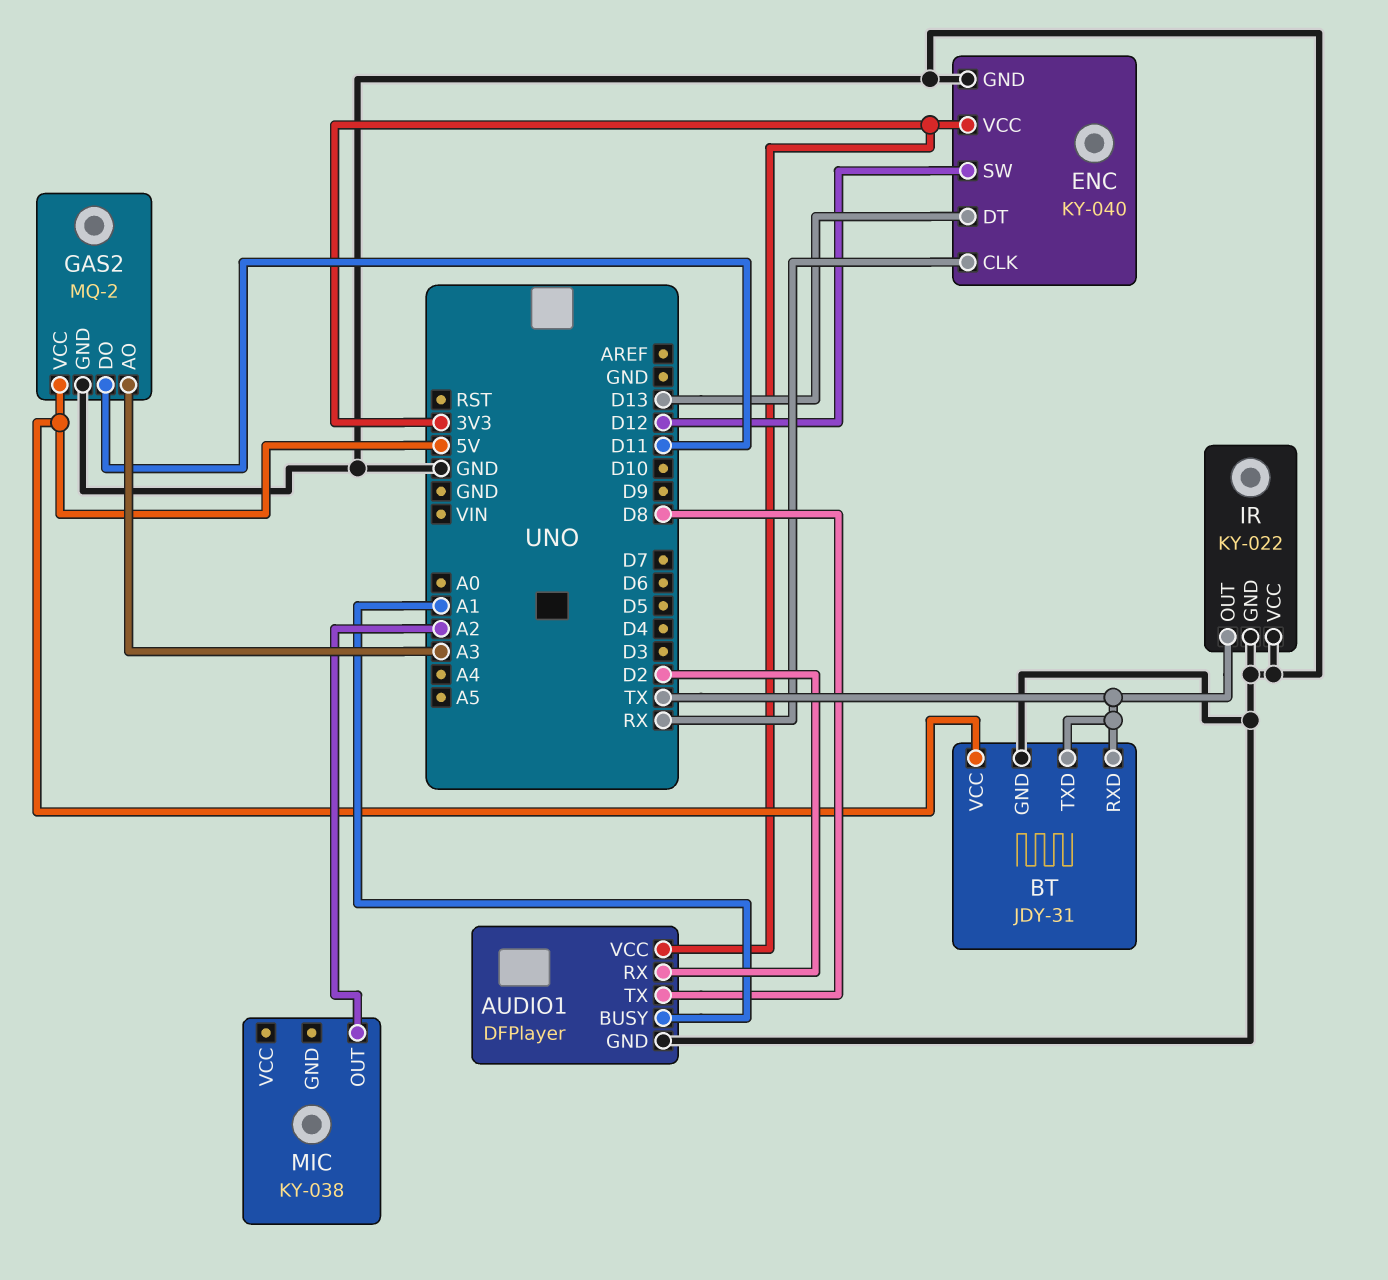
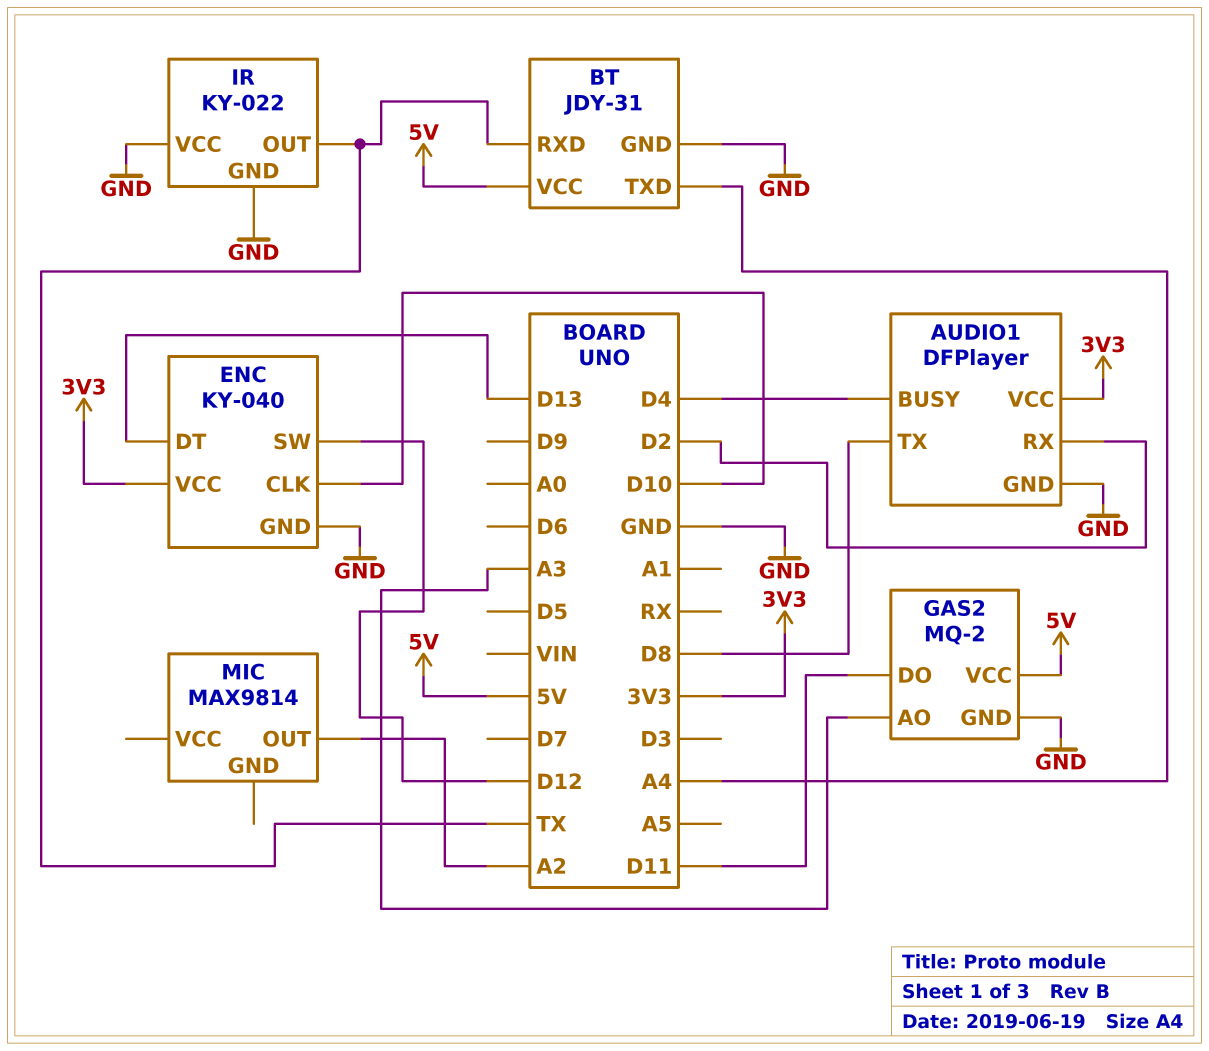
AUDIO1 pin BUSY: A1 -> D4
BT pin TXD: TX -> A4
ENC pin CLK: RX -> D10
MIC: KY-038 -> MAX9814

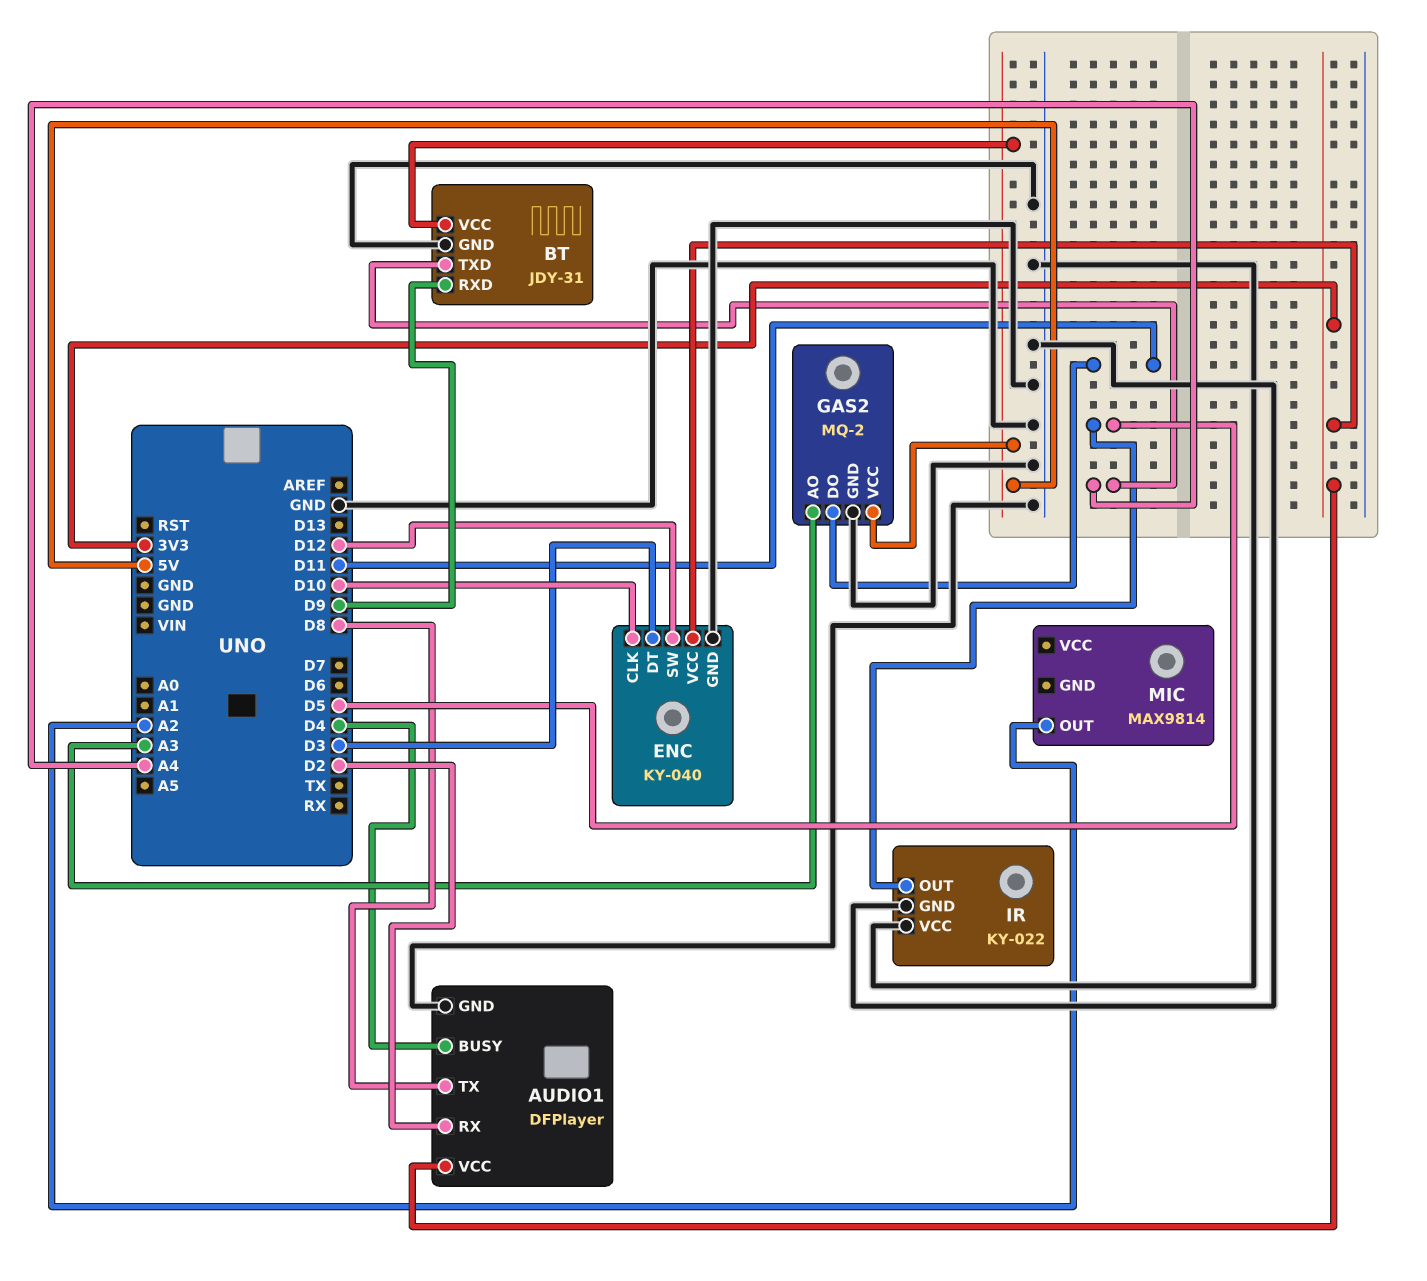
BT pin RXD: TX -> D9
ENC pin DT: D13 -> D3
IR pin OUT: TX -> D5

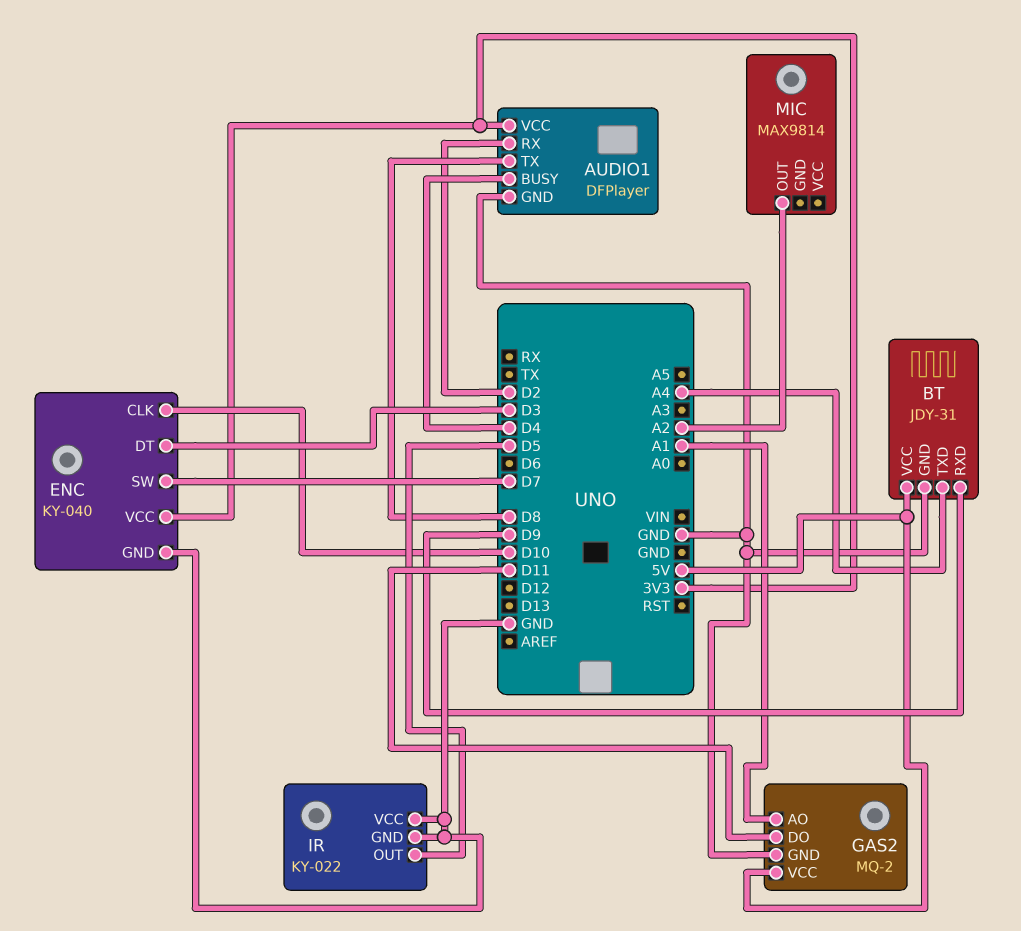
ENC pin SW: D12 -> D7
GAS2 pin AO: A3 -> A1

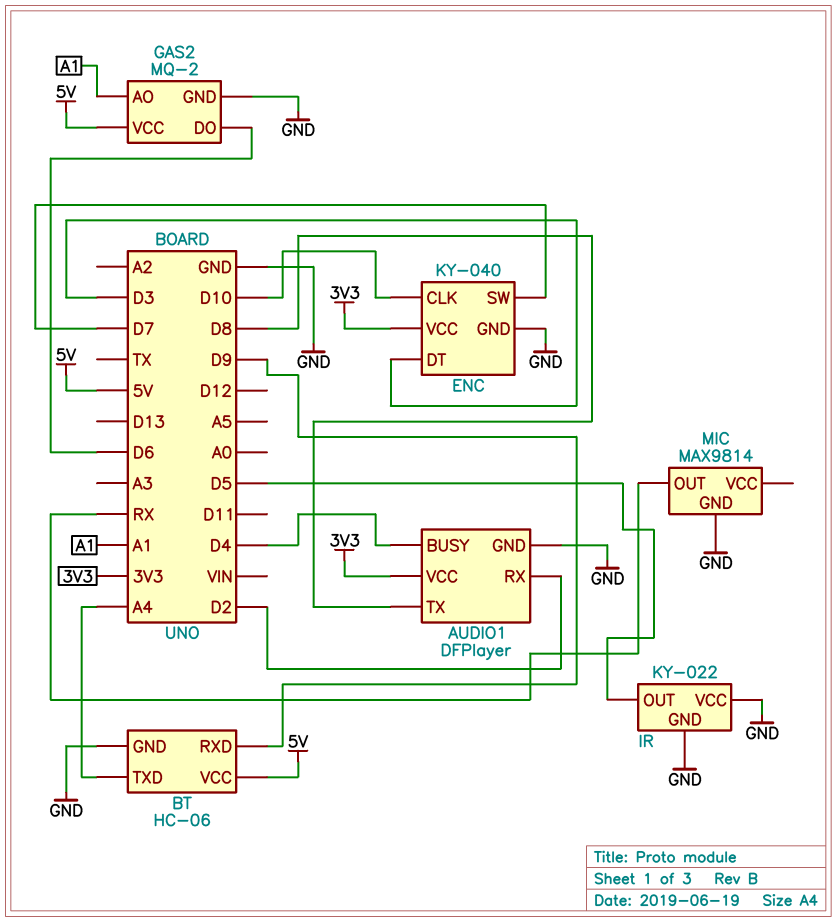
BT: JDY-31 -> HC-06
GAS2 pin DO: D11 -> D6
MIC pin GND: none -> GND
MIC pin OUT: A2 -> RX

